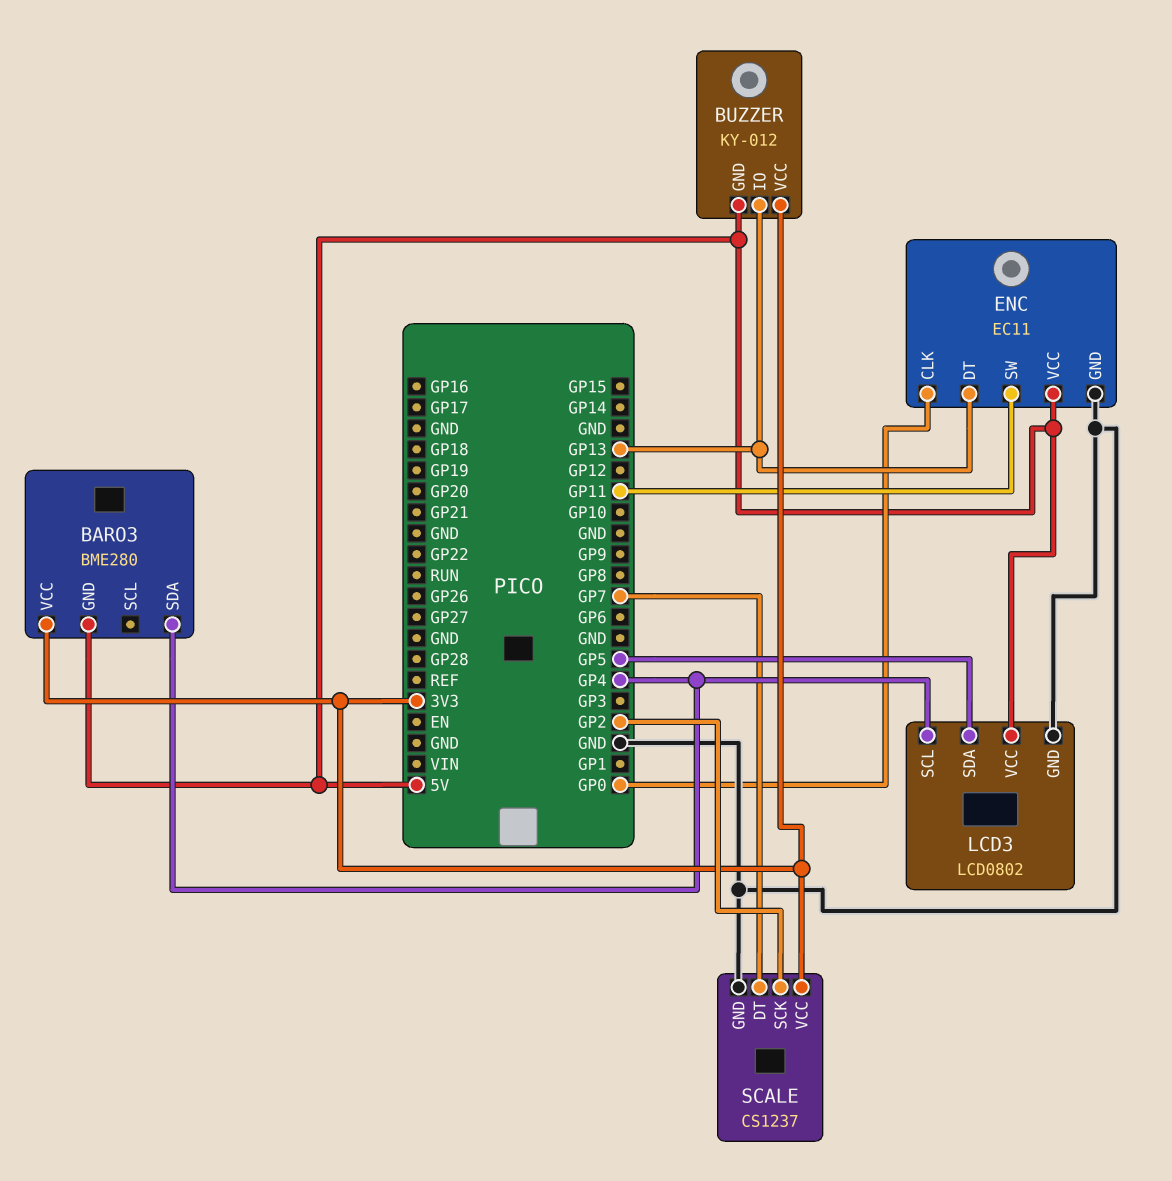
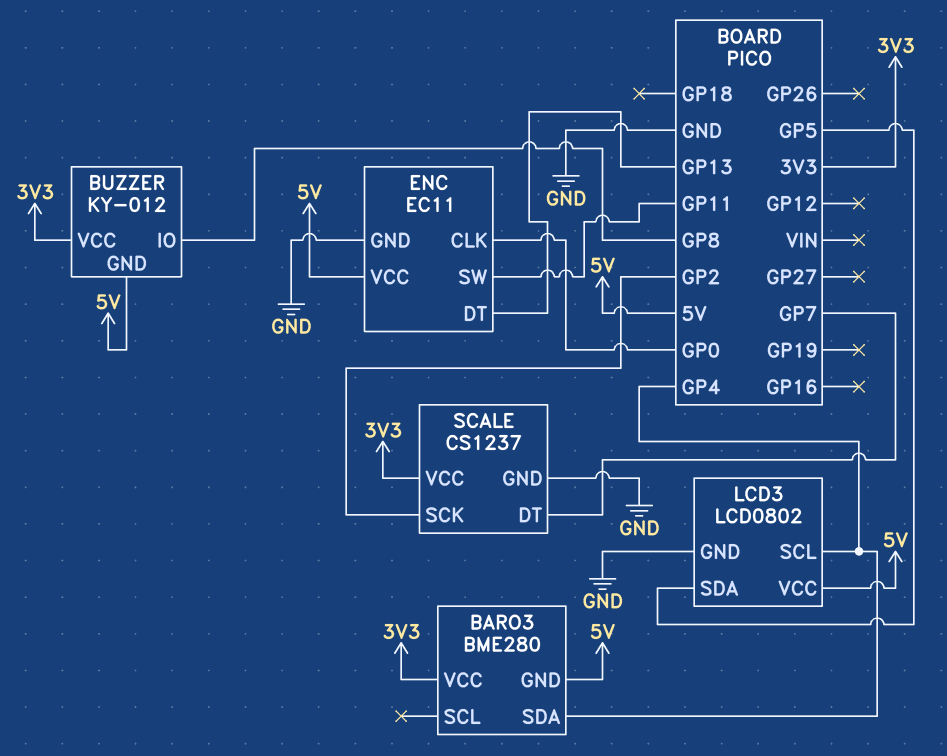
BUZZER pin IO: GP13 -> GP8

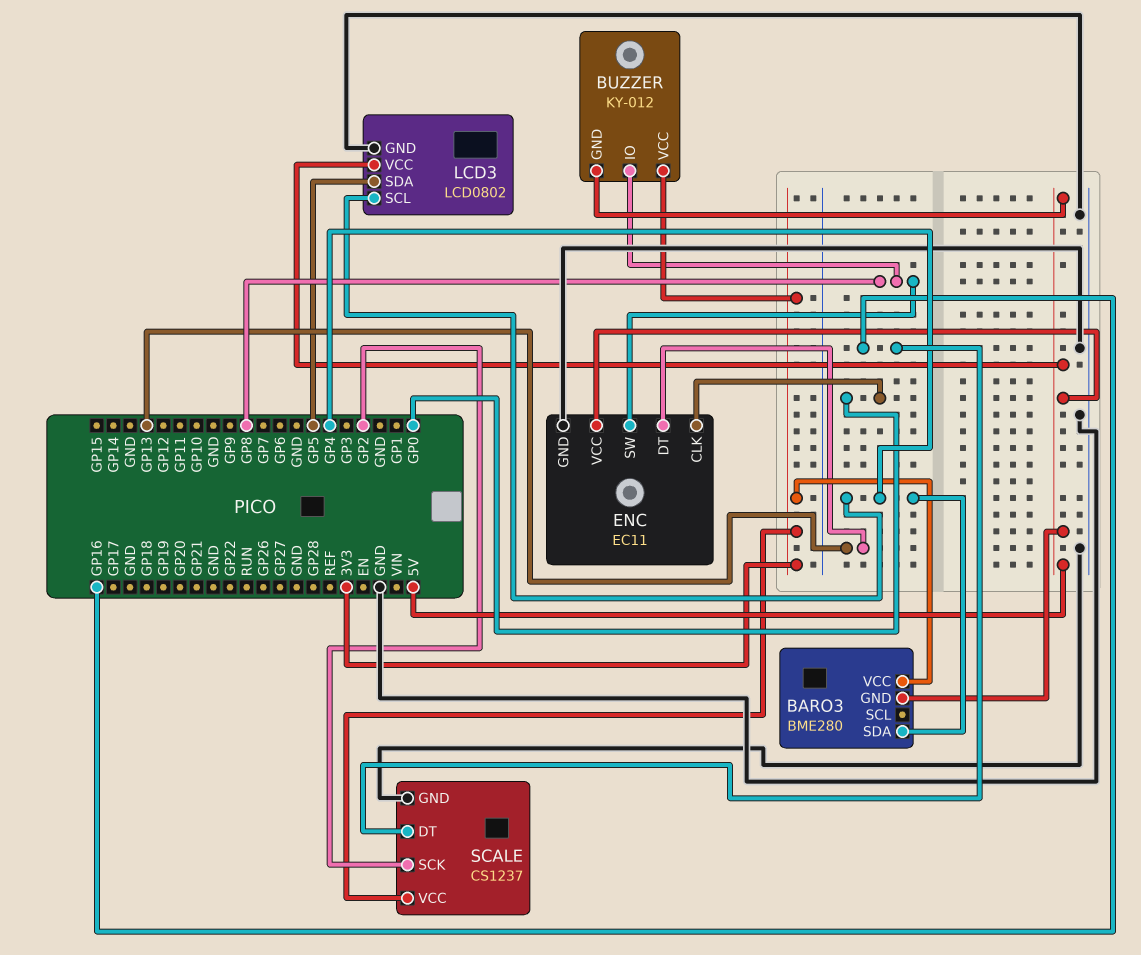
ENC pin SW: GP11 -> GP8
SCALE pin DT: GP7 -> GP16

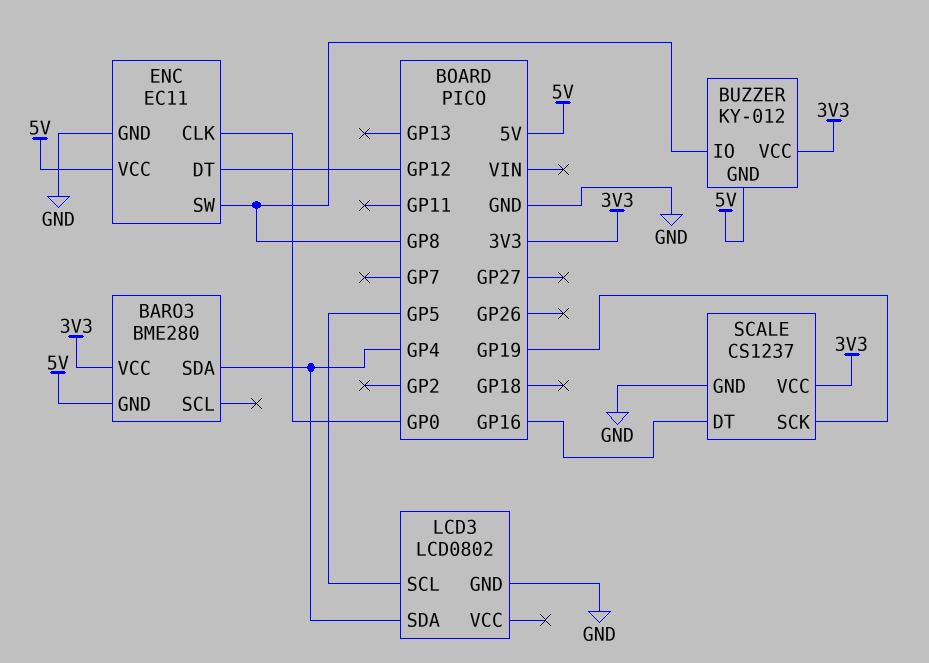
ENC pin DT: GP13 -> GP12
LCD3 pin SCL: GP4 -> GP5
LCD3 pin SDA: GP5 -> GP4
LCD3 pin VCC: 5V -> none
SCALE pin SCK: GP2 -> GP19

